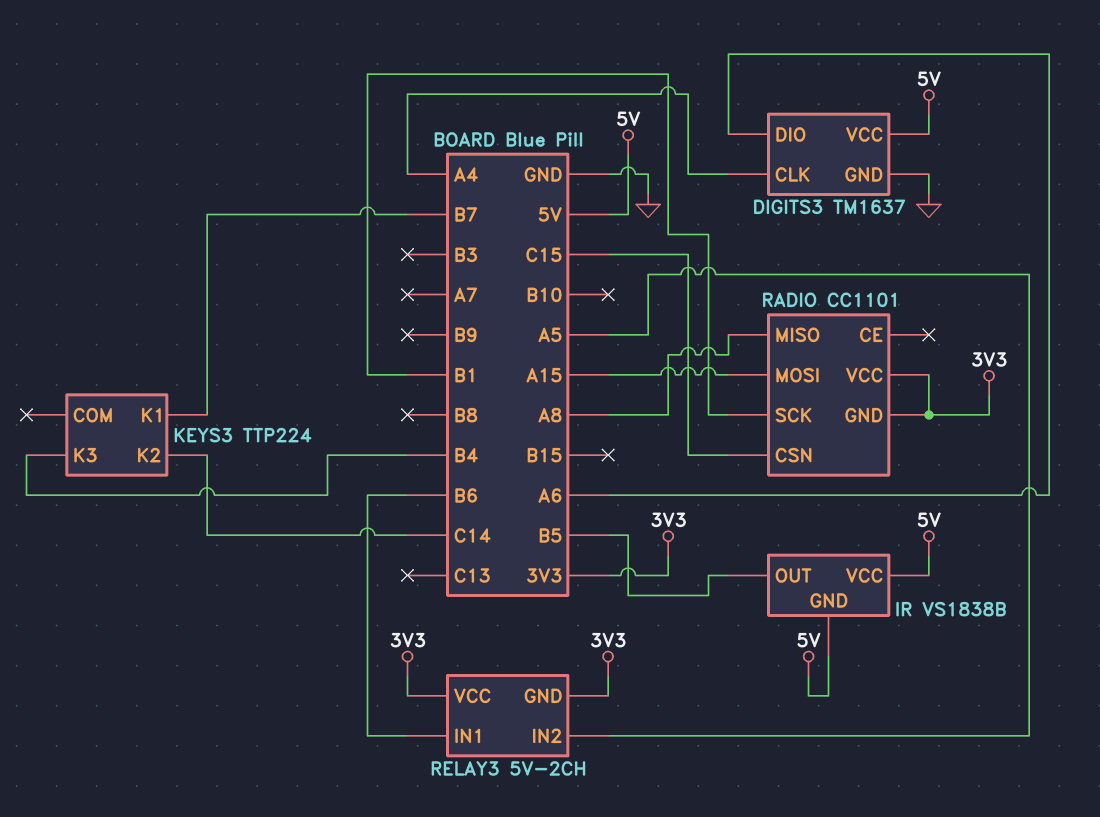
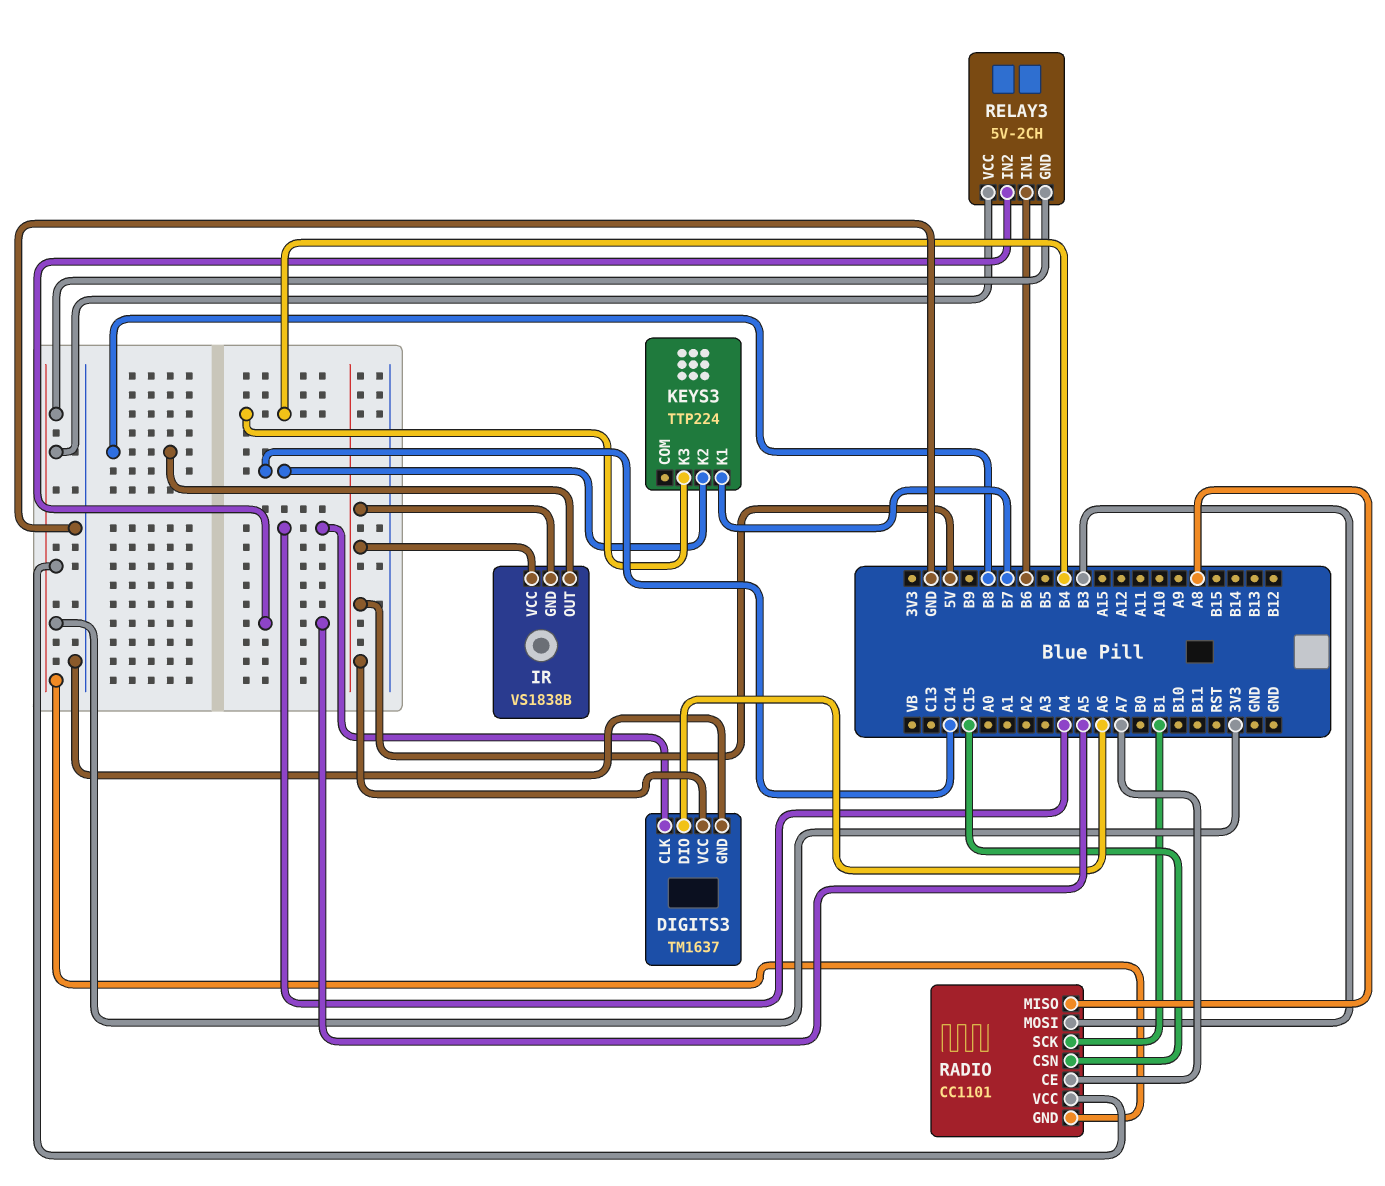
IR pin OUT: B5 -> B8
RADIO pin CE: none -> A7
RADIO pin MOSI: A15 -> B3

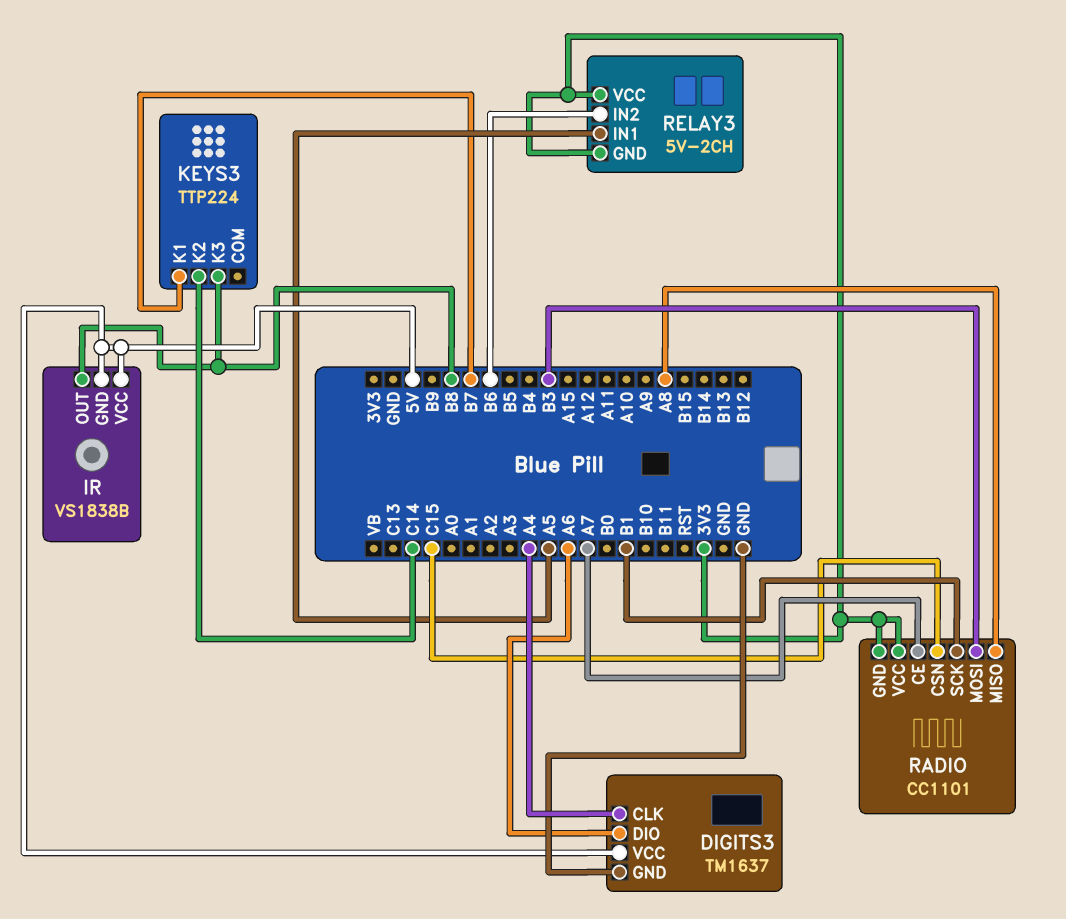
KEYS3 pin K3: B4 -> B8
RELAY3 pin IN1: B6 -> A5
RELAY3 pin IN2: A5 -> B6

